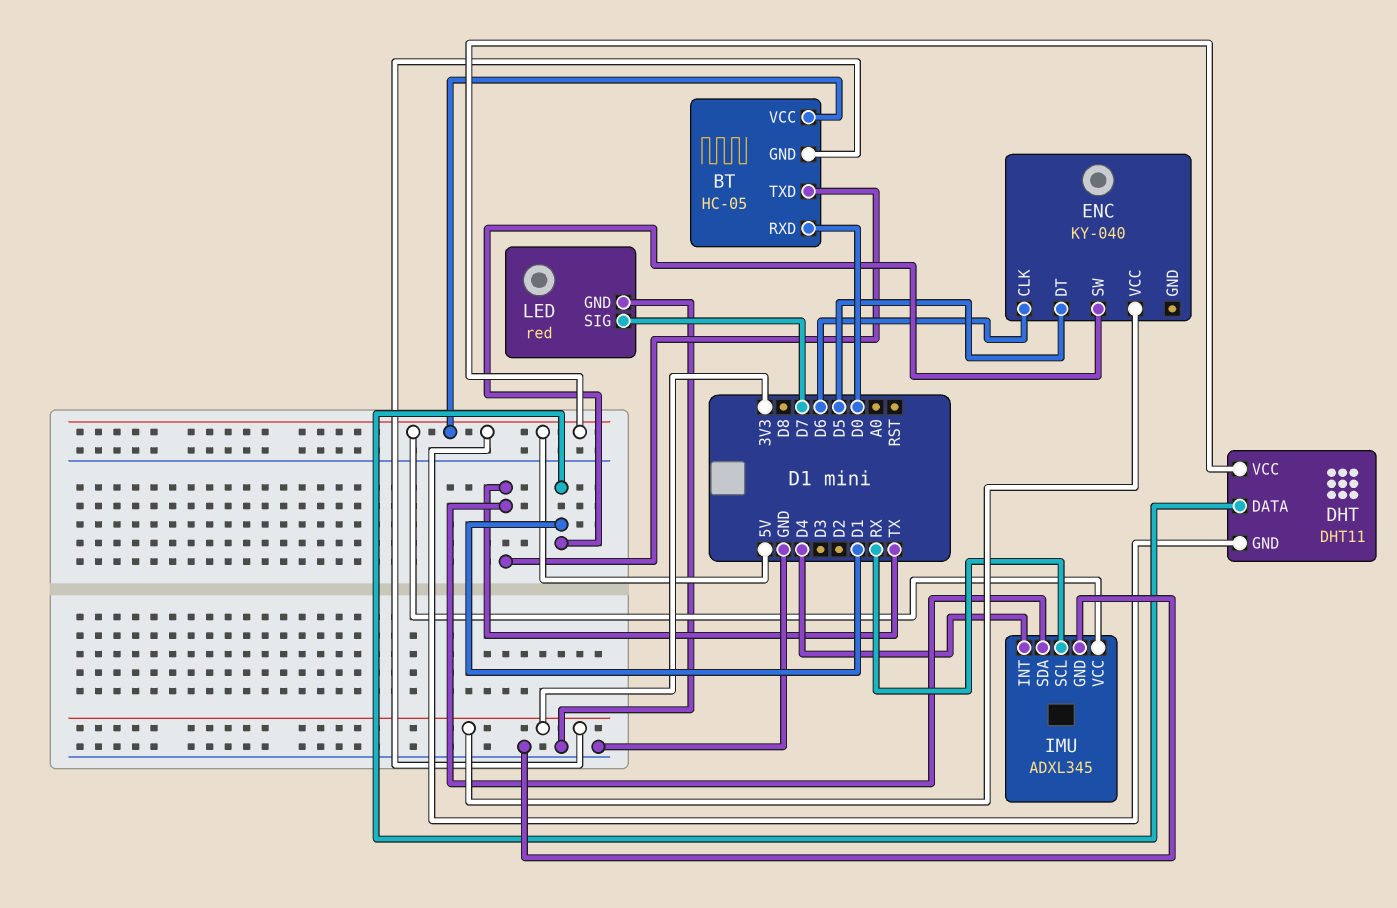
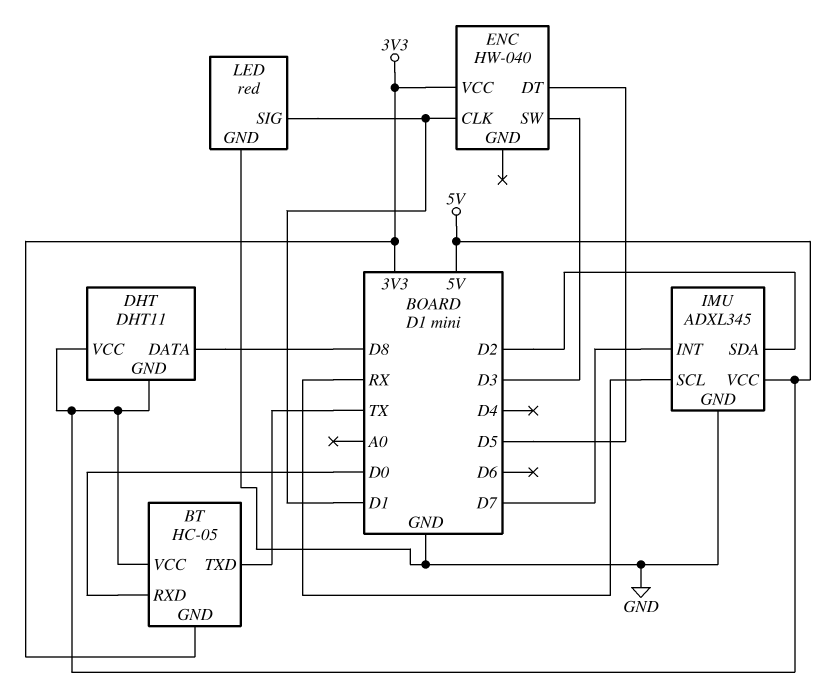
DHT pin DATA: D1 -> D8
ENC: KY-040 -> HW-040
ENC pin CLK: D6 -> D1
ENC pin SW: D1 -> D3
IMU pin INT: D4 -> D7
IMU pin SDA: TX -> D2
LED pin SIG: D7 -> D1

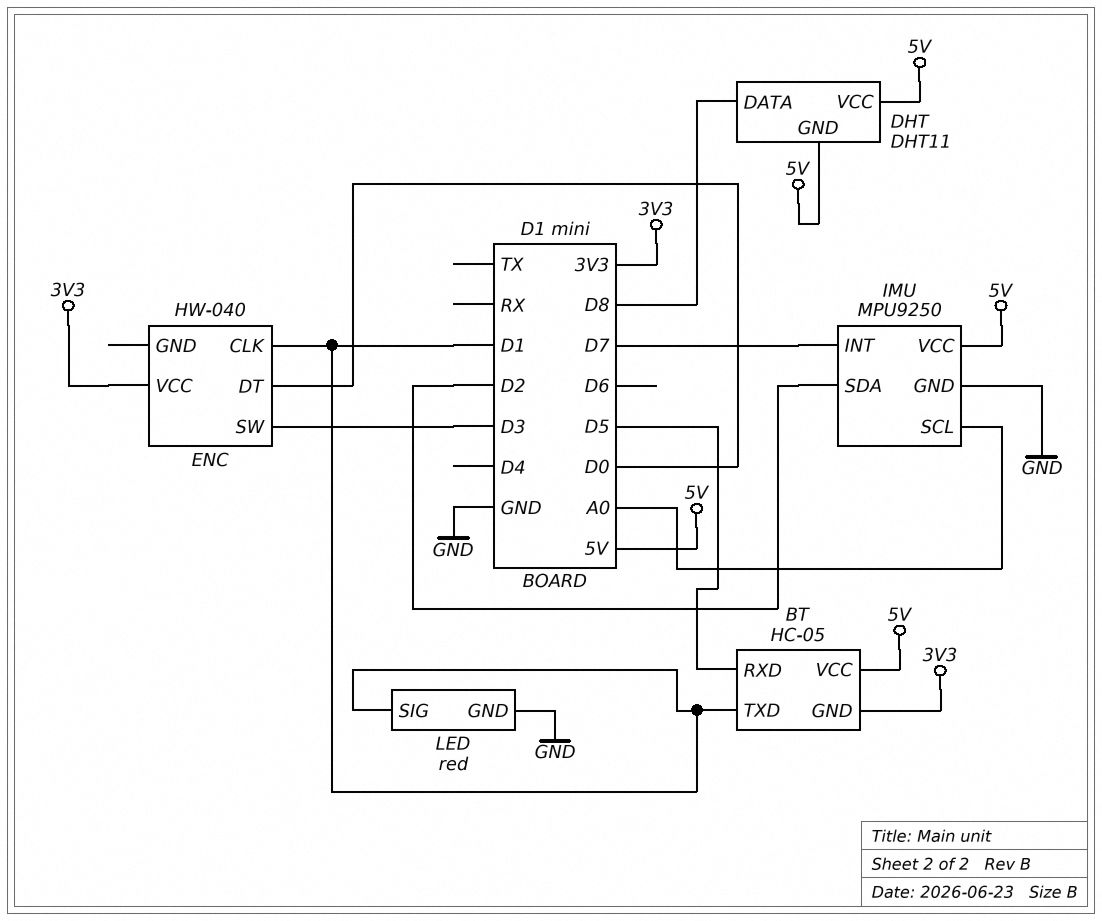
BT pin RXD: D0 -> D5
BT pin TXD: TX -> D1
ENC pin DT: D5 -> D0
IMU: ADXL345 -> MPU9250
IMU pin SCL: RX -> A0

